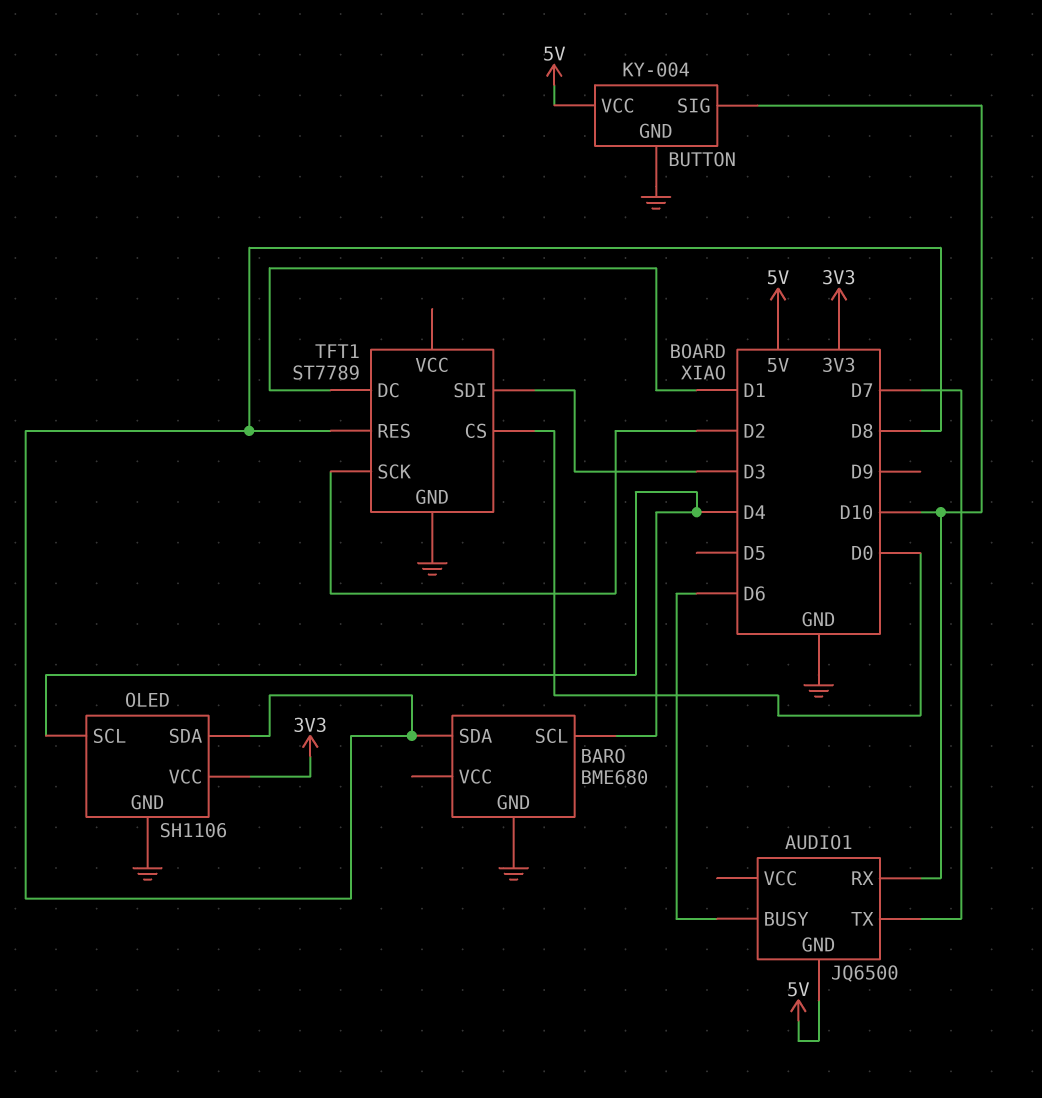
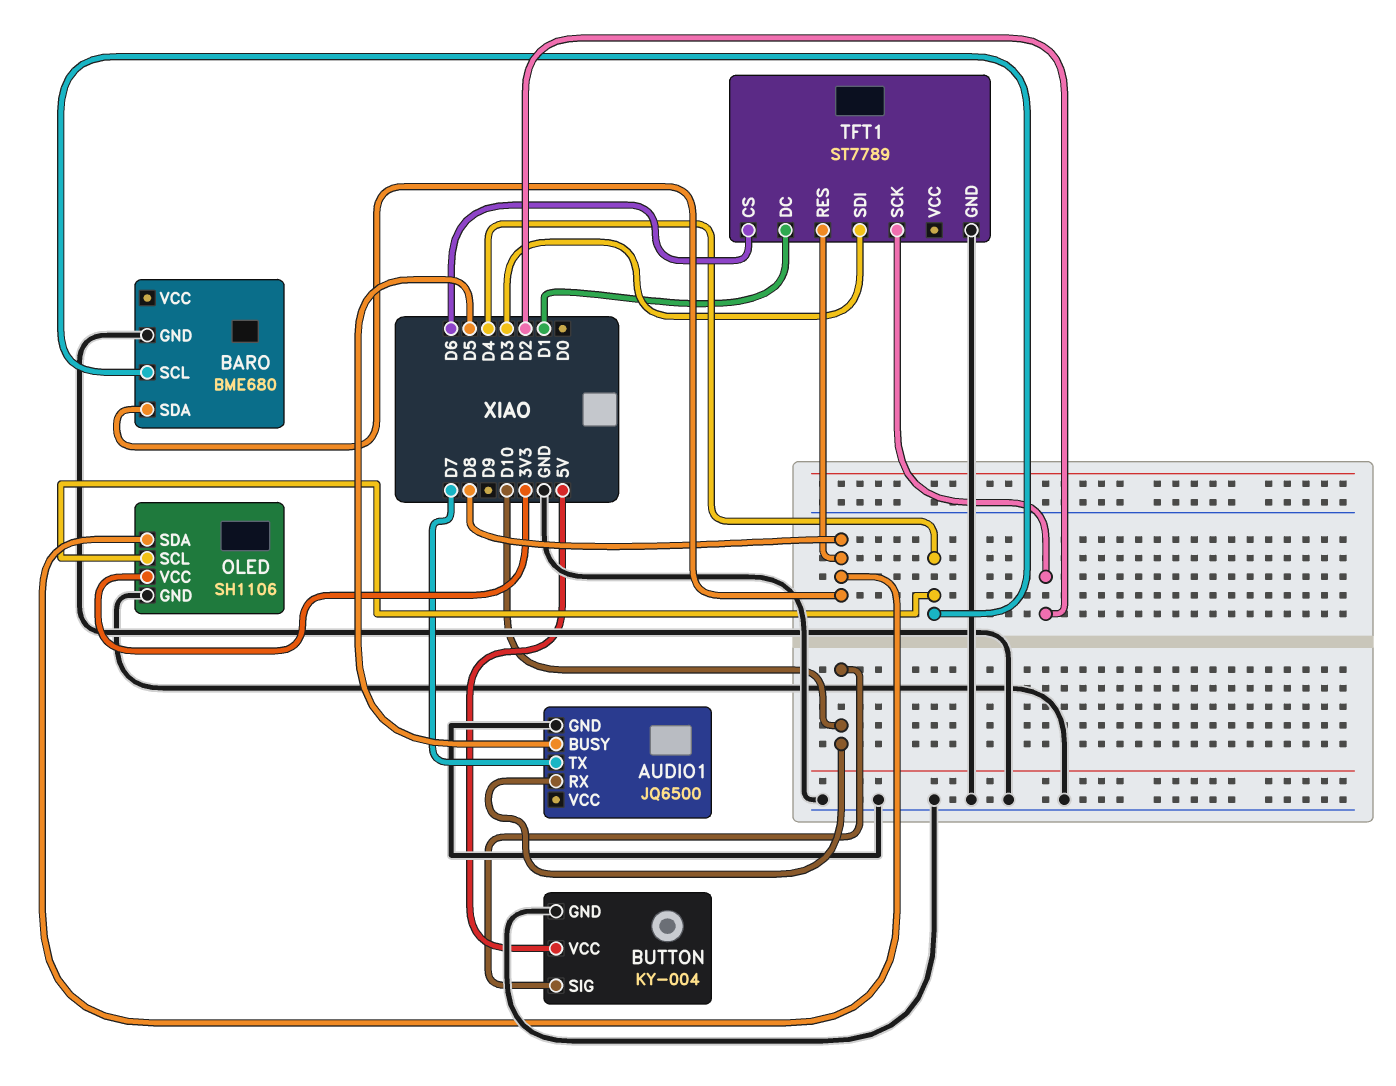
AUDIO1 pin BUSY: D6 -> D5
AUDIO1 pin GND: 5V -> GND
TFT1 pin CS: D0 -> D6

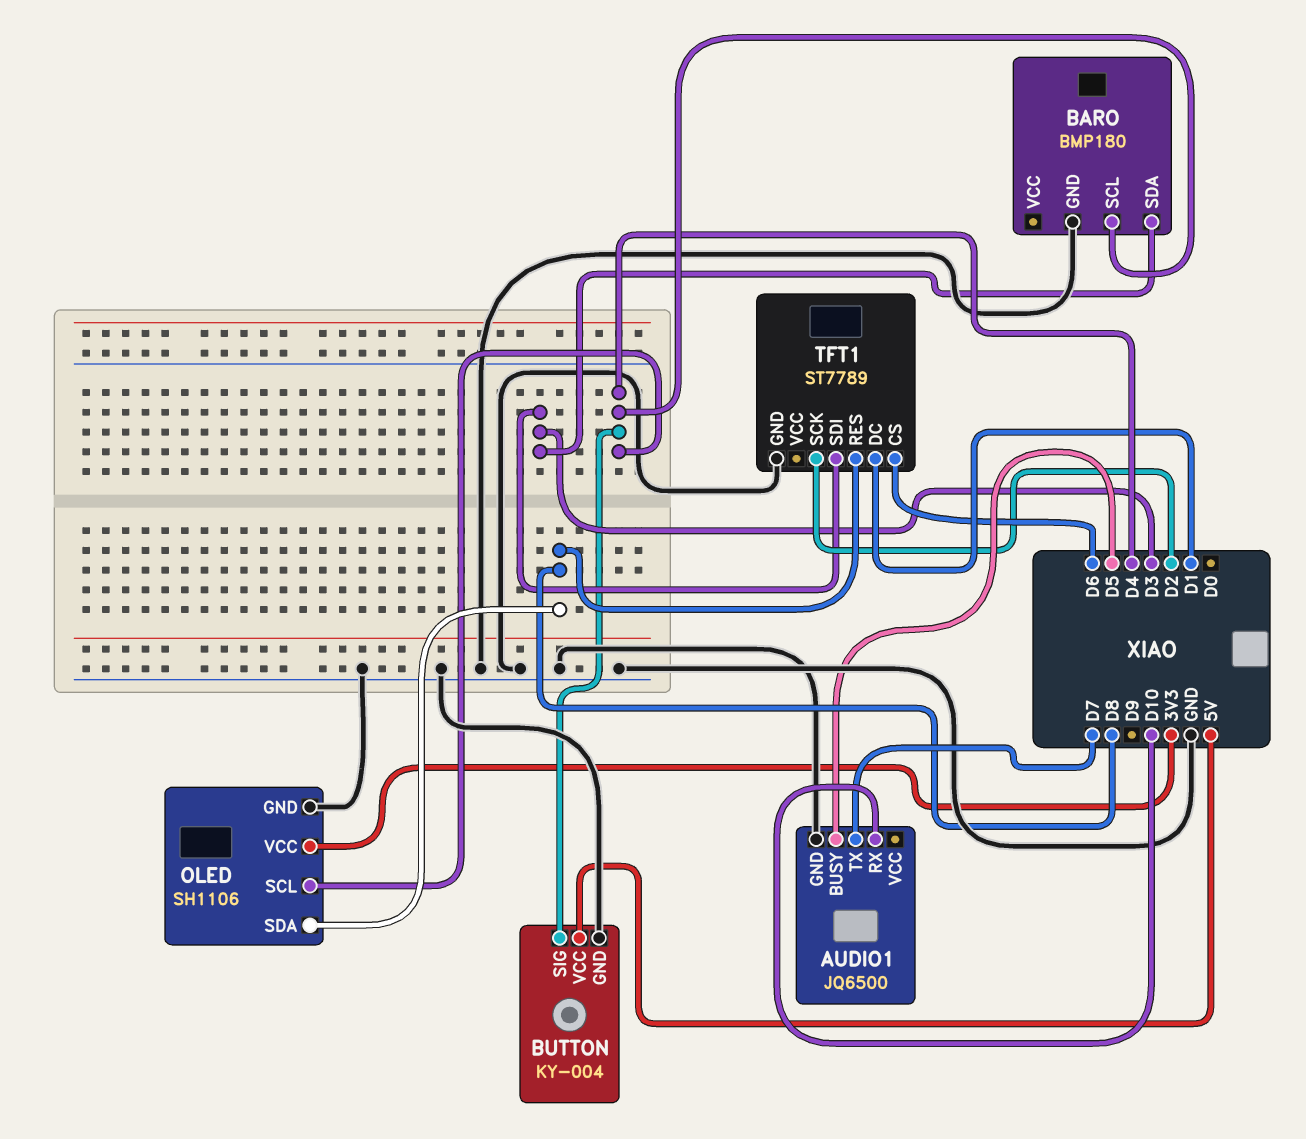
BARO: BME680 -> BMP180
BARO pin SDA: D8 -> D3
BUTTON pin SIG: D10 -> D4

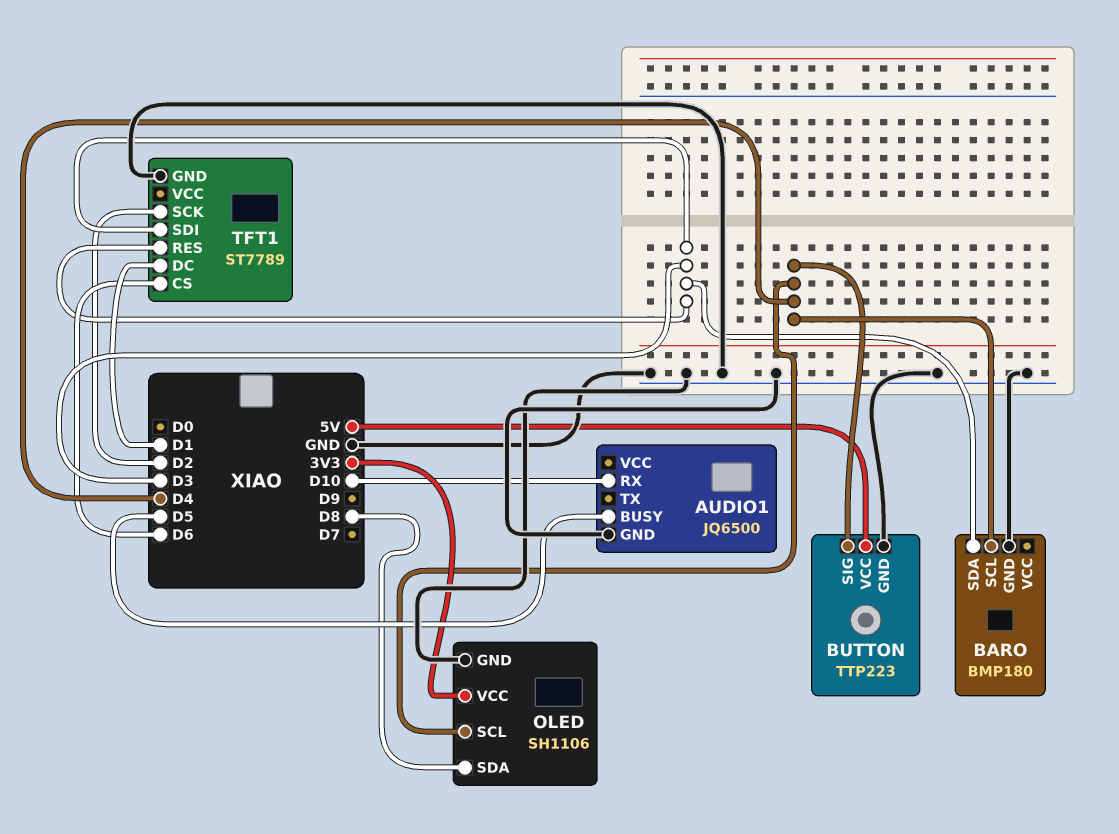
AUDIO1 pin TX: D7 -> none
BUTTON: KY-004 -> TTP223
TFT1 pin RES: D8 -> D3

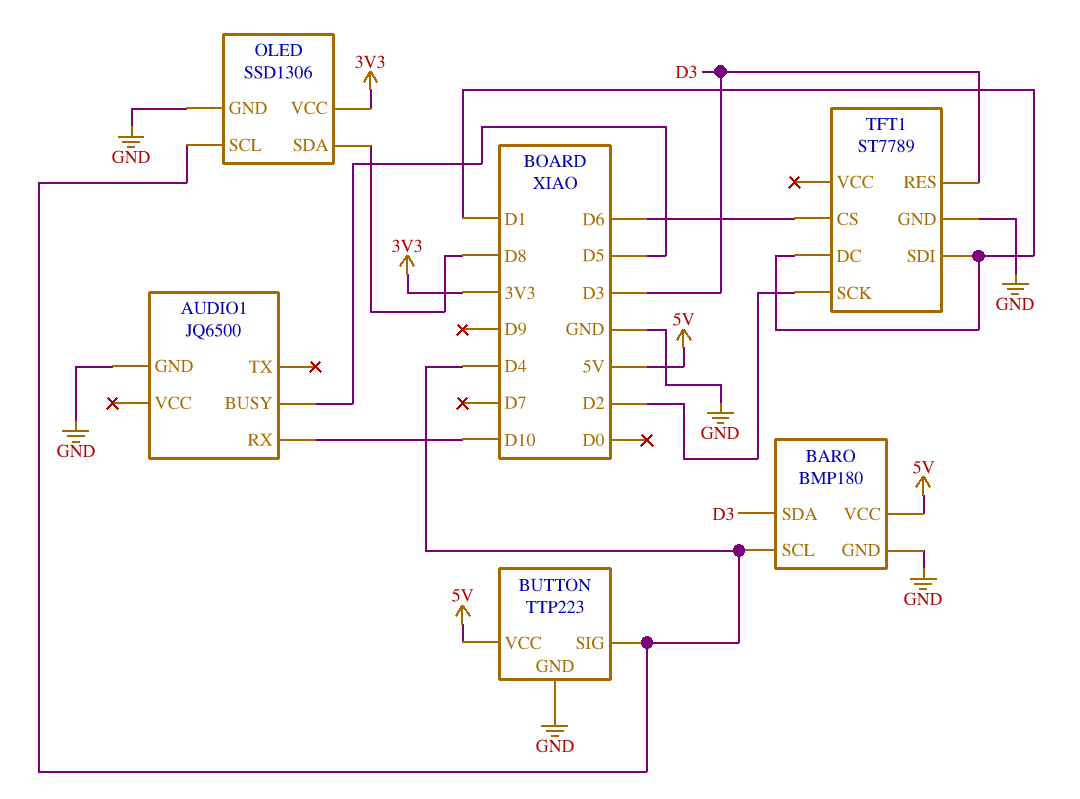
BARO pin VCC: none -> 5V
OLED: SH1106 -> SSD1306
TFT1 pin SDI: D3 -> D1

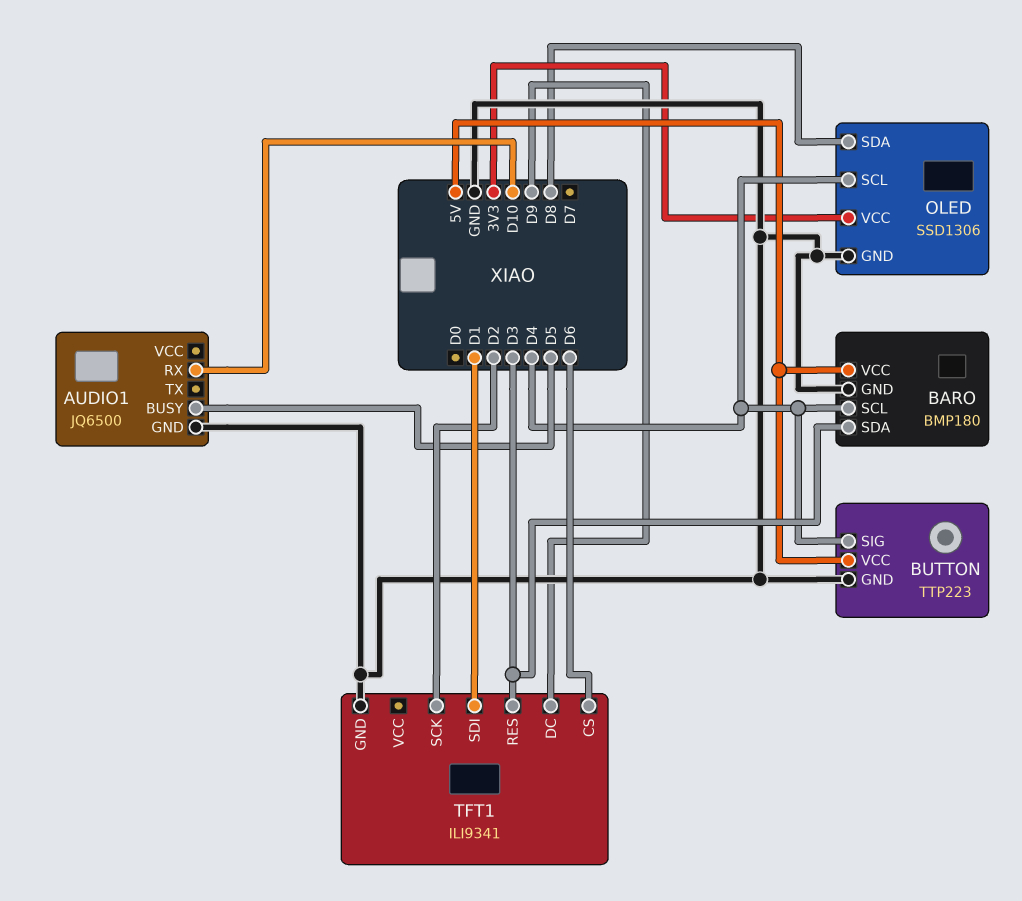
TFT1: ST7789 -> ILI9341
TFT1 pin DC: D1 -> D9

